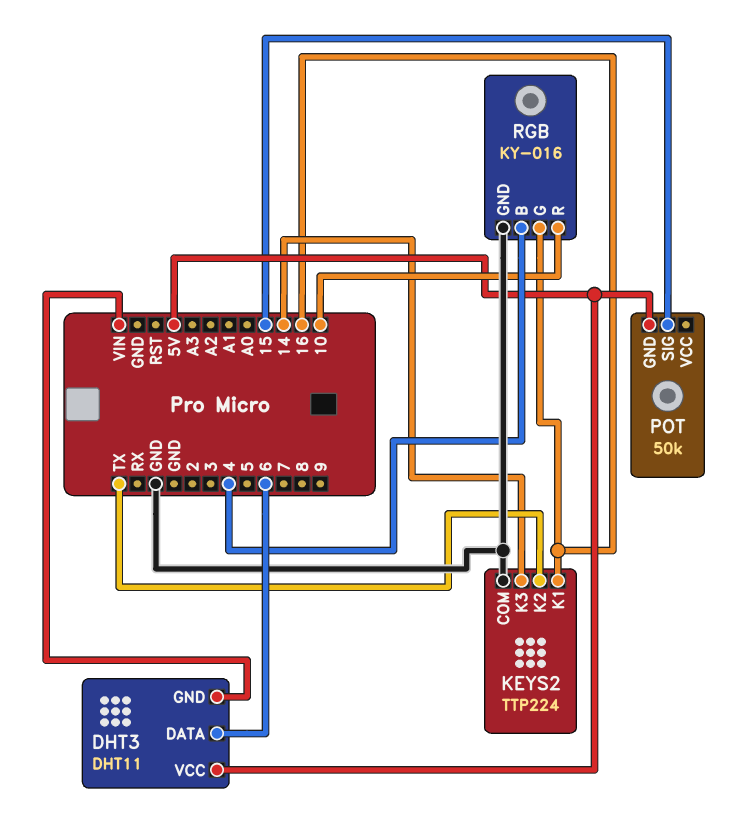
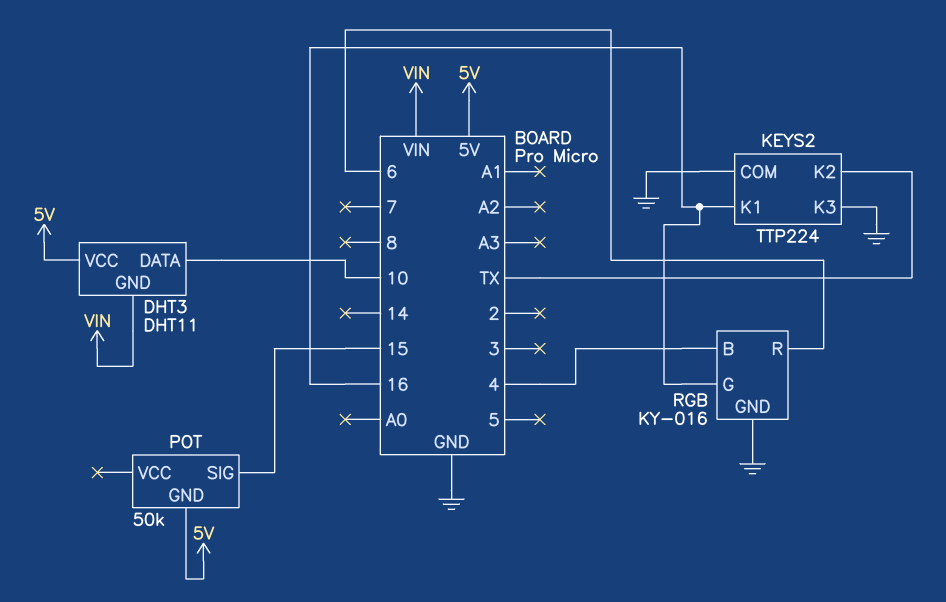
DHT3 pin DATA: 6 -> 10
KEYS2 pin K3: 14 -> GND
RGB pin R: 10 -> 6

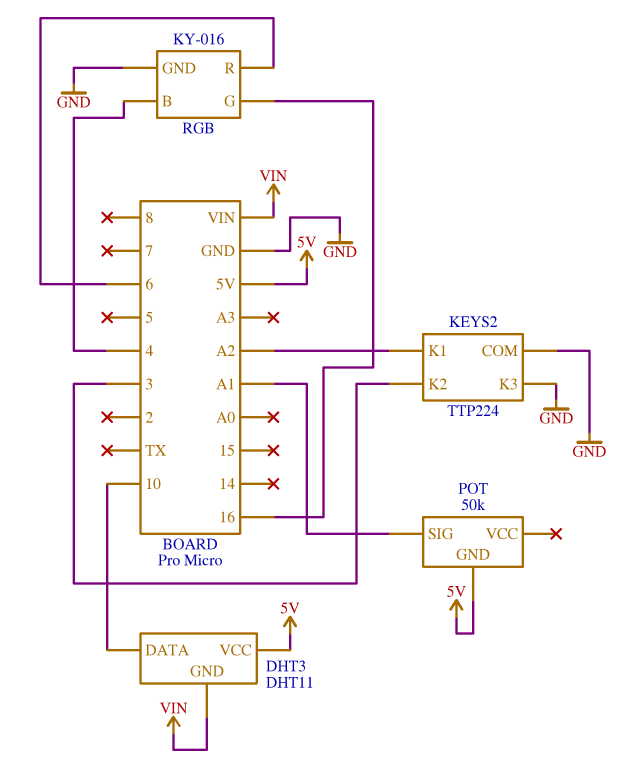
KEYS2 pin K1: 16 -> A2
KEYS2 pin K2: TX -> 3
POT pin SIG: 15 -> A1

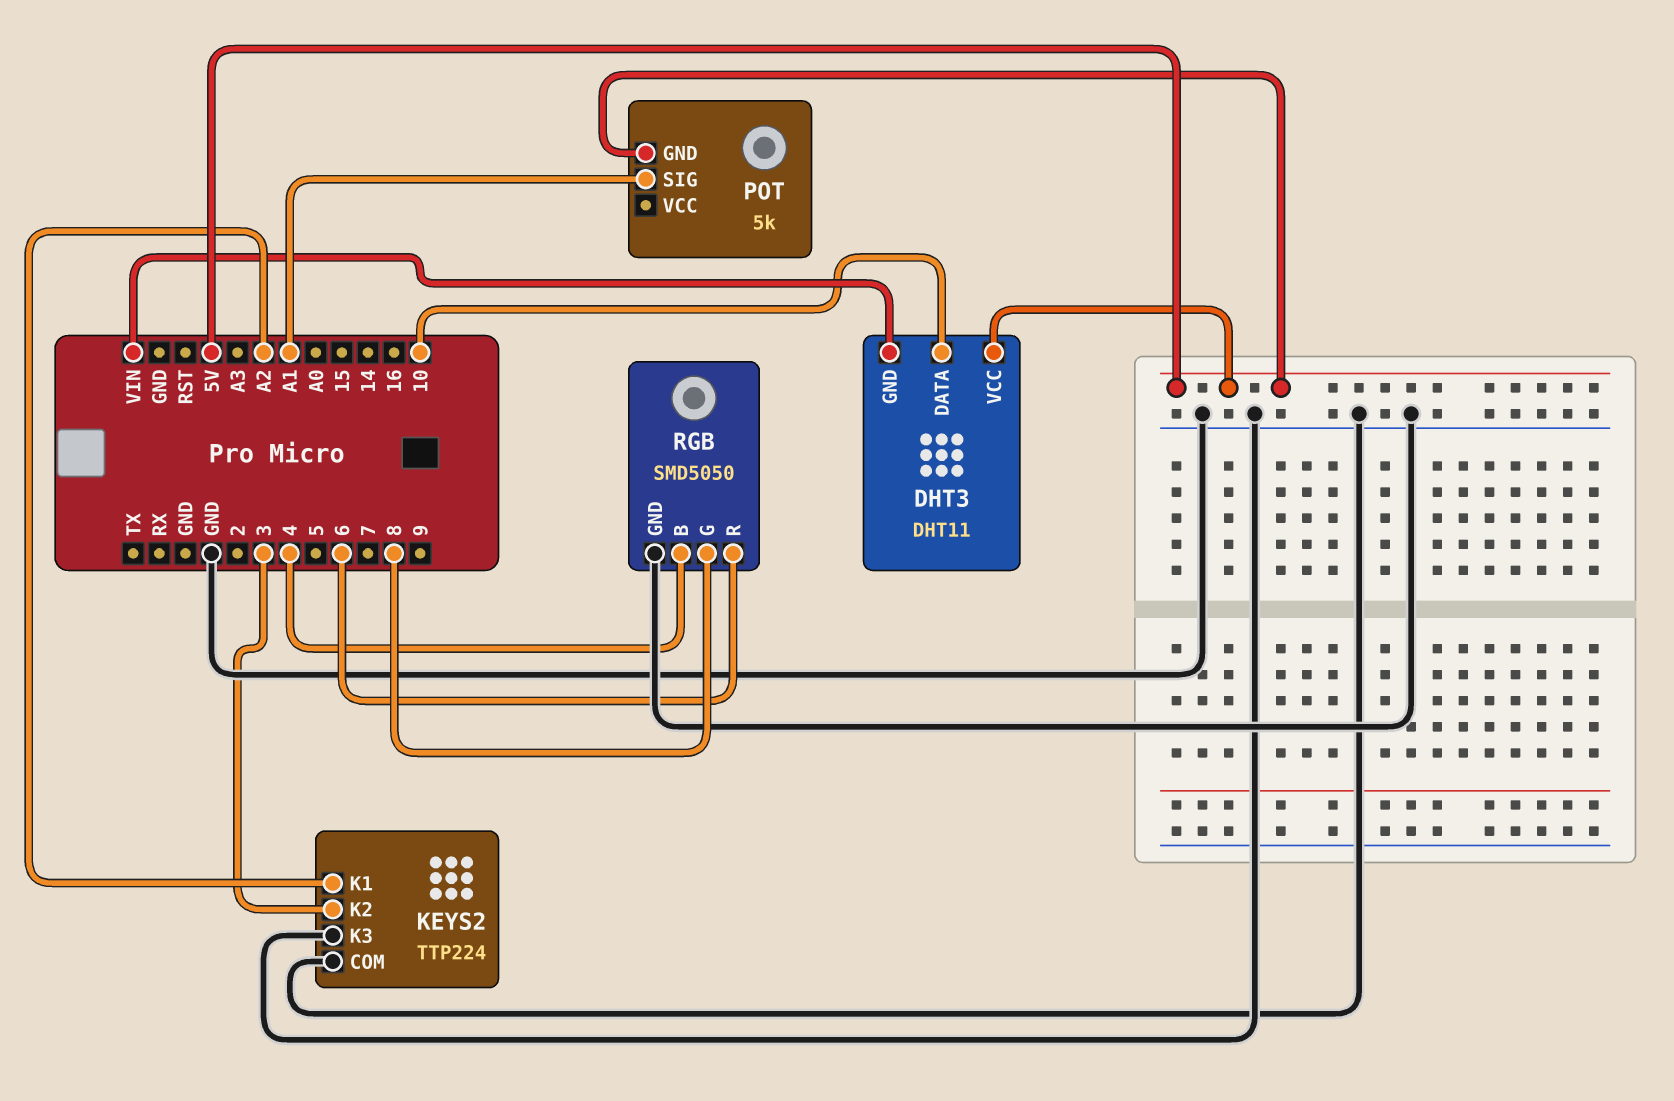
POT: 50k -> 5k
RGB: KY-016 -> SMD5050
RGB pin G: 16 -> 8

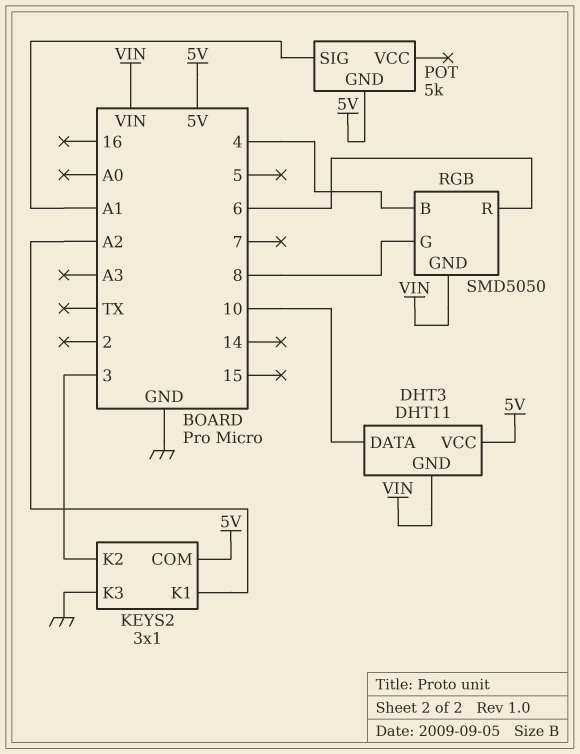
KEYS2: TTP224 -> 3x1
KEYS2 pin COM: GND -> 5V
RGB pin GND: GND -> VIN

